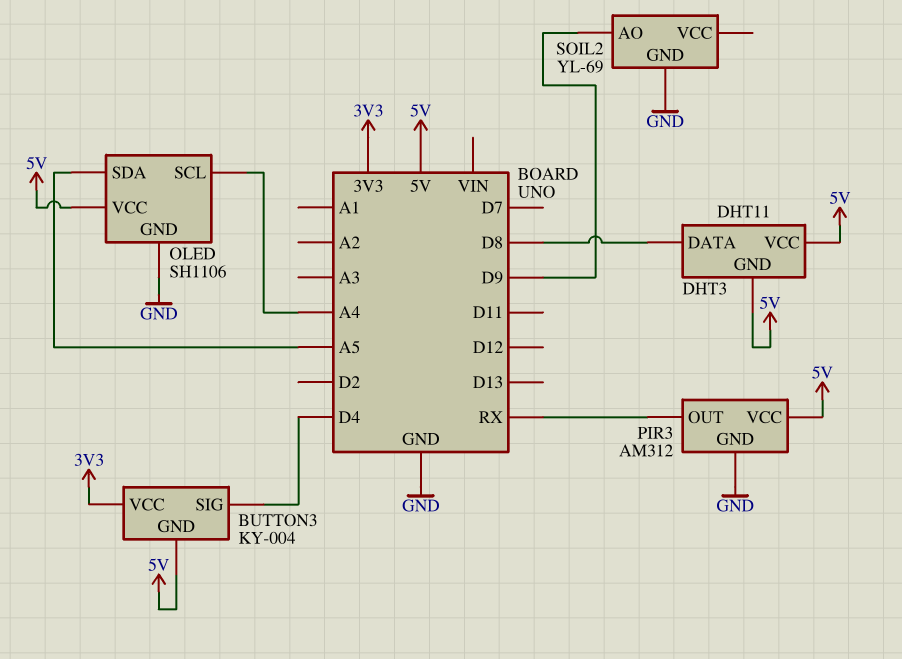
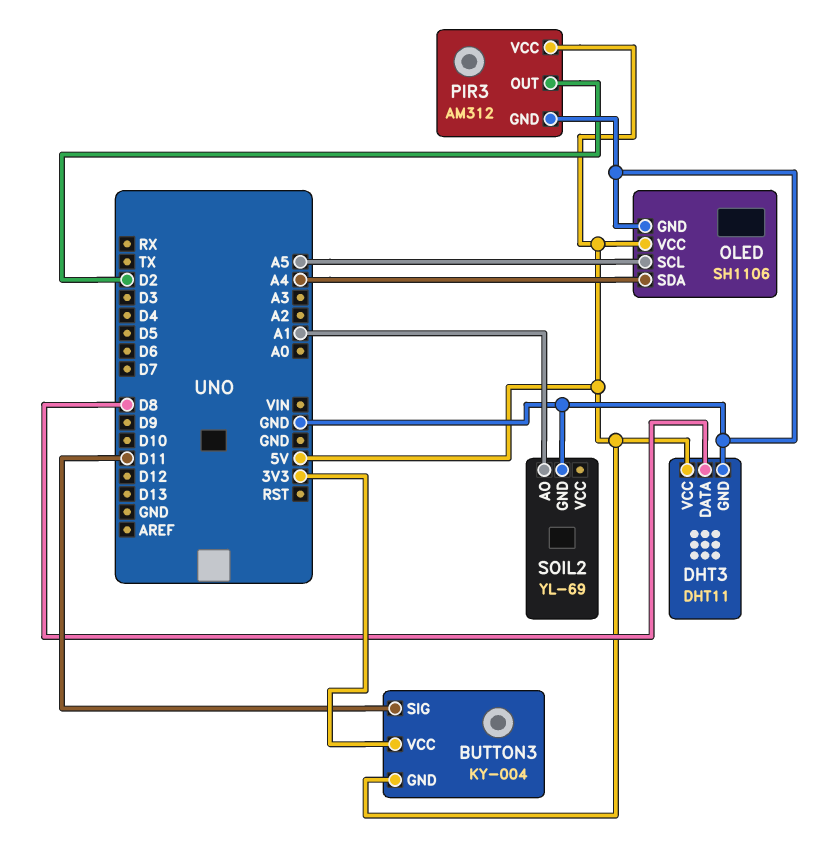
BUTTON3 pin SIG: D4 -> D11
DHT3 pin GND: 5V -> GND
OLED pin SCL: A4 -> A5
OLED pin SDA: A5 -> A4
PIR3 pin OUT: RX -> D2
SOIL2 pin AO: D9 -> A1

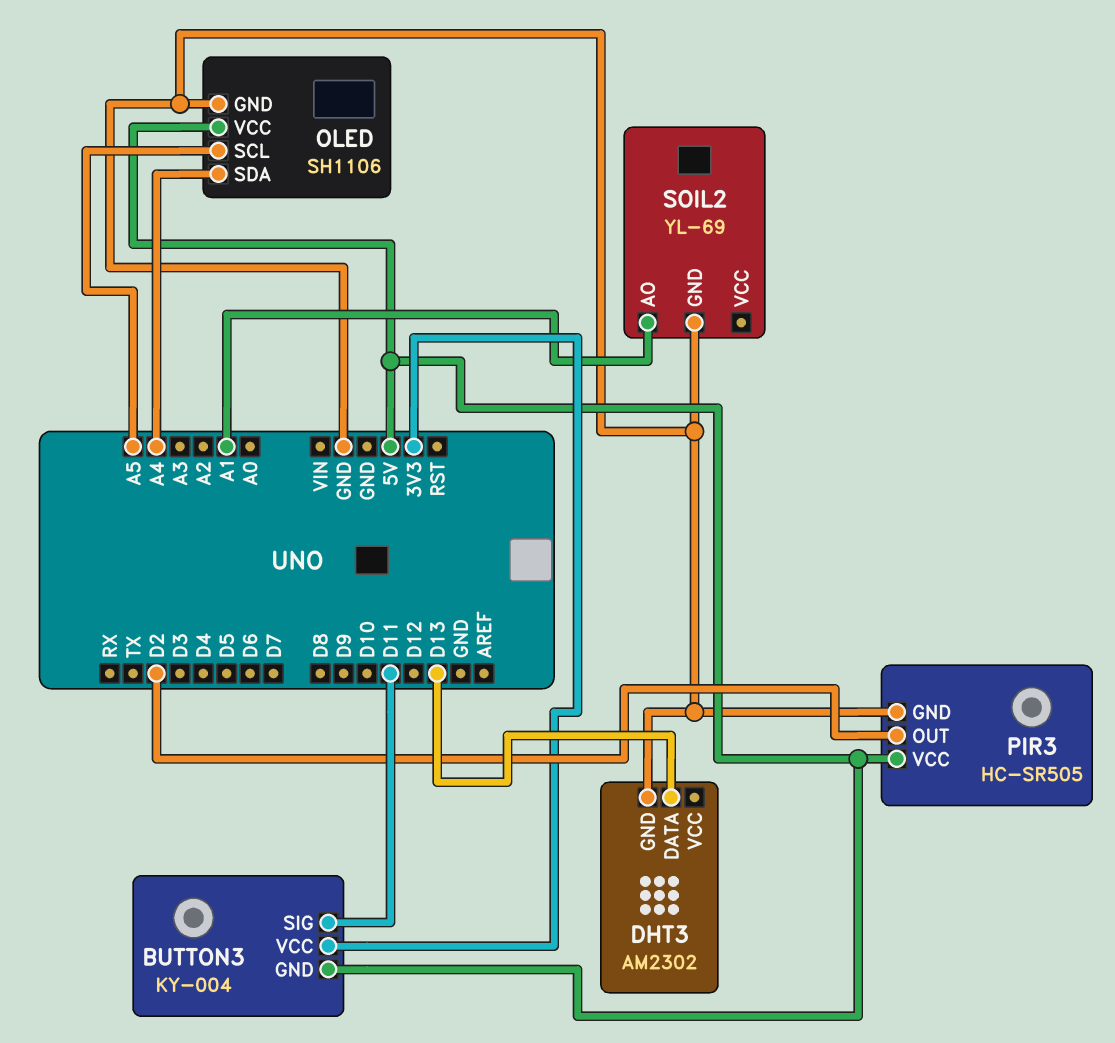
DHT3: DHT11 -> AM2302
DHT3 pin DATA: D8 -> D13
DHT3 pin VCC: 5V -> none
PIR3: AM312 -> HC-SR505

